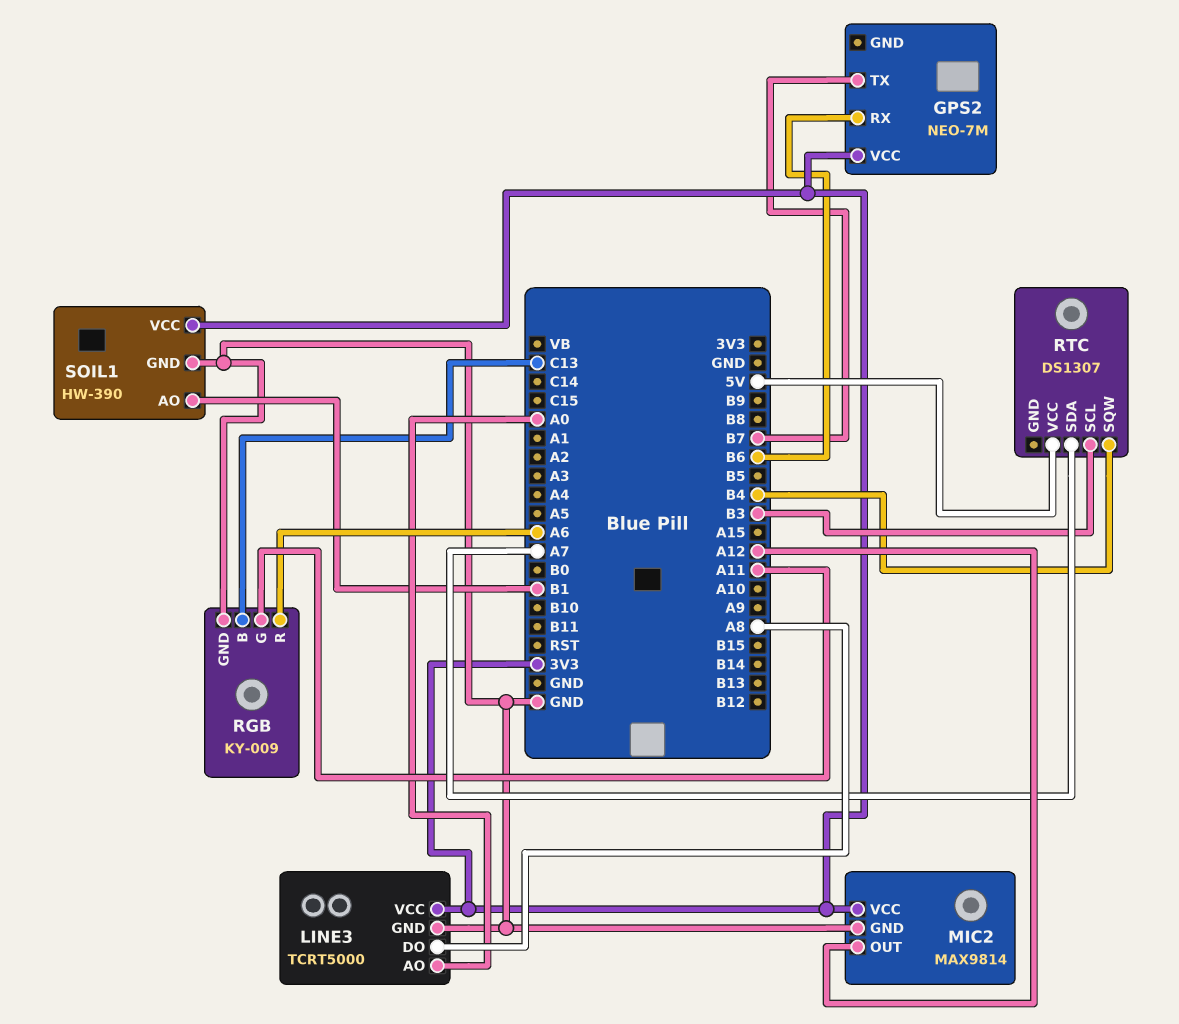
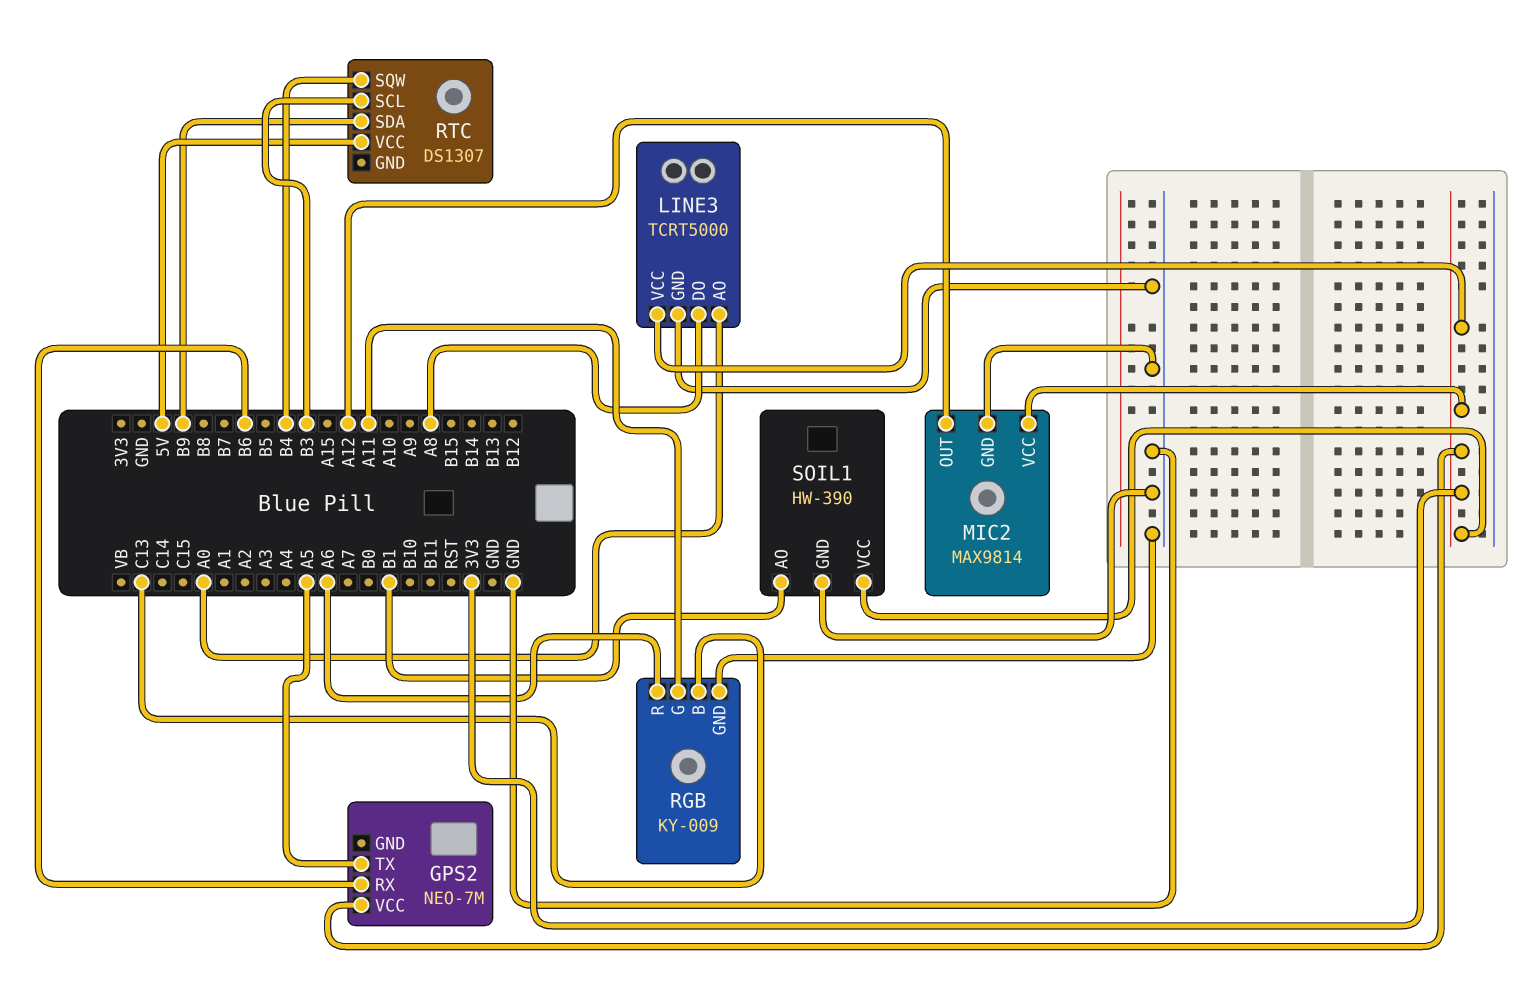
GPS2 pin TX: B7 -> A5
RTC pin SDA: A7 -> B9

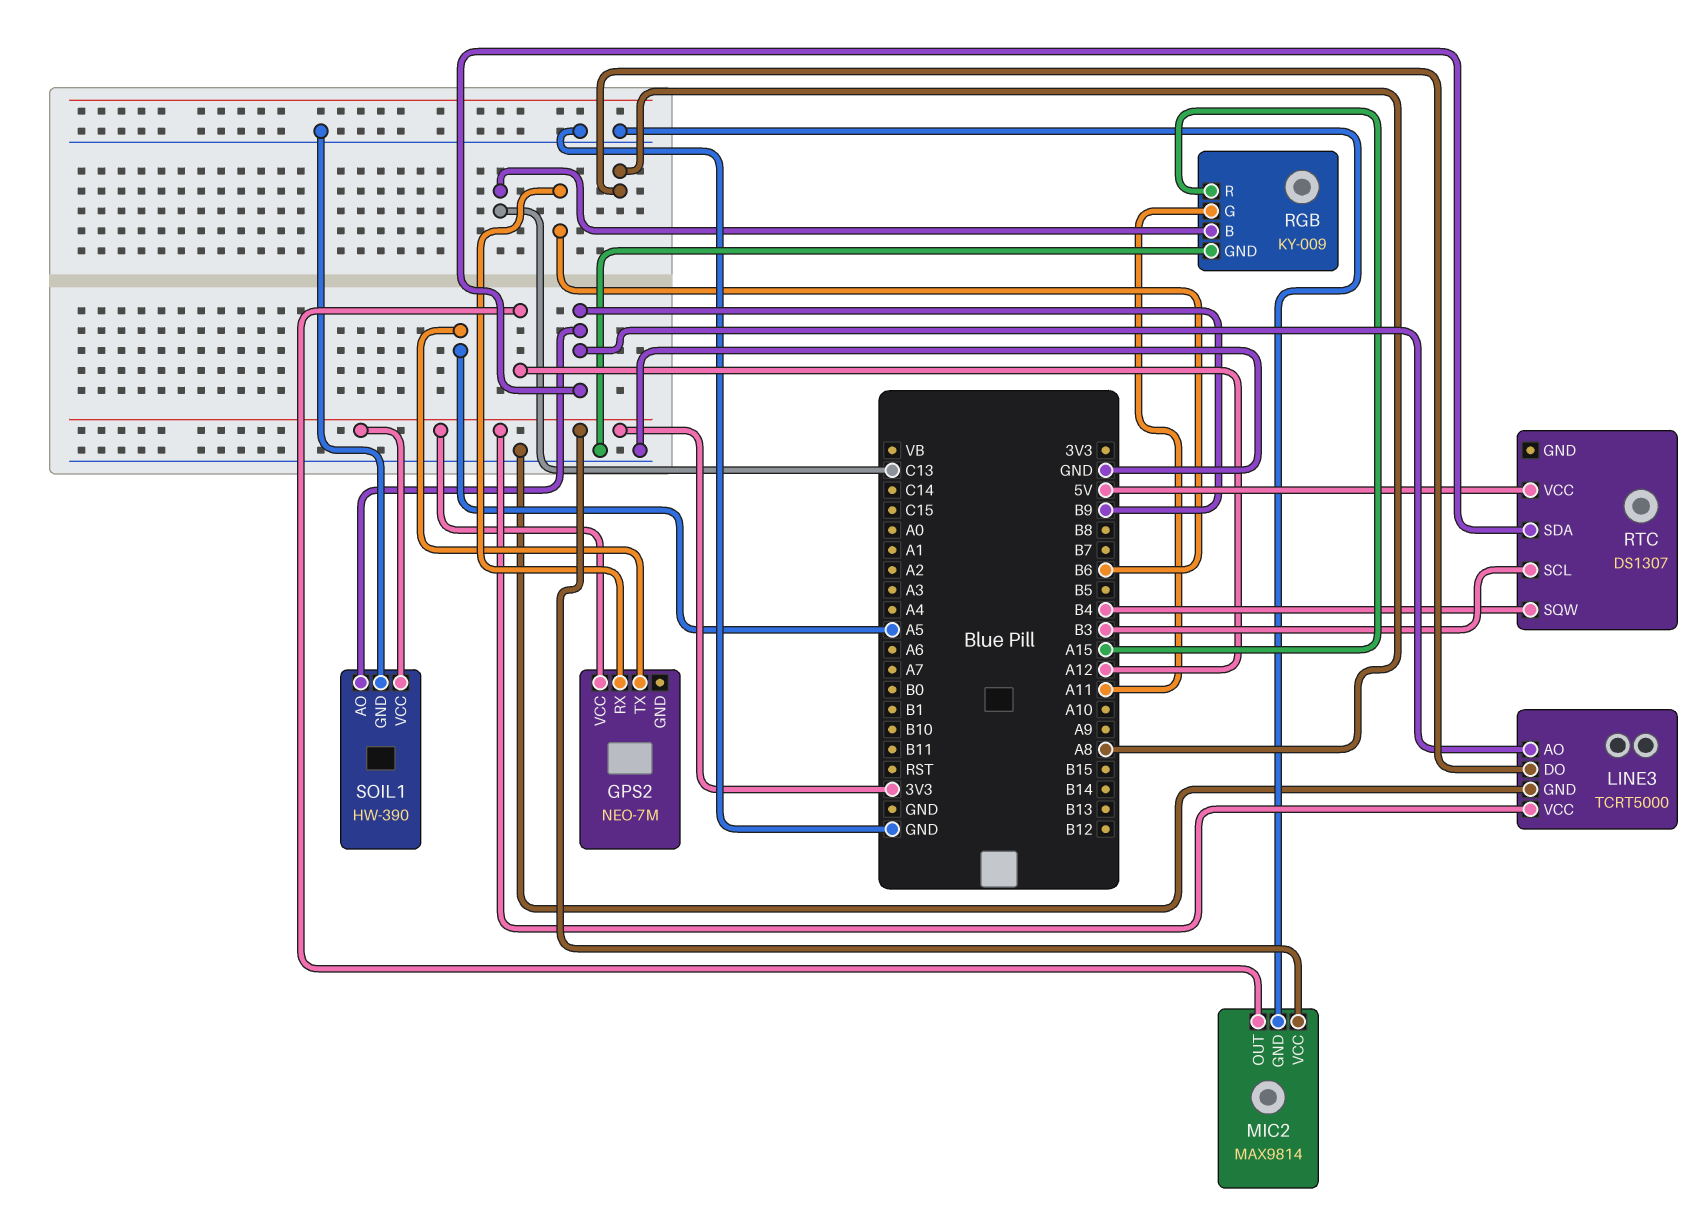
LINE3 pin AO: A0 -> B9
RGB pin R: A6 -> A15
SOIL1 pin AO: B1 -> B9

